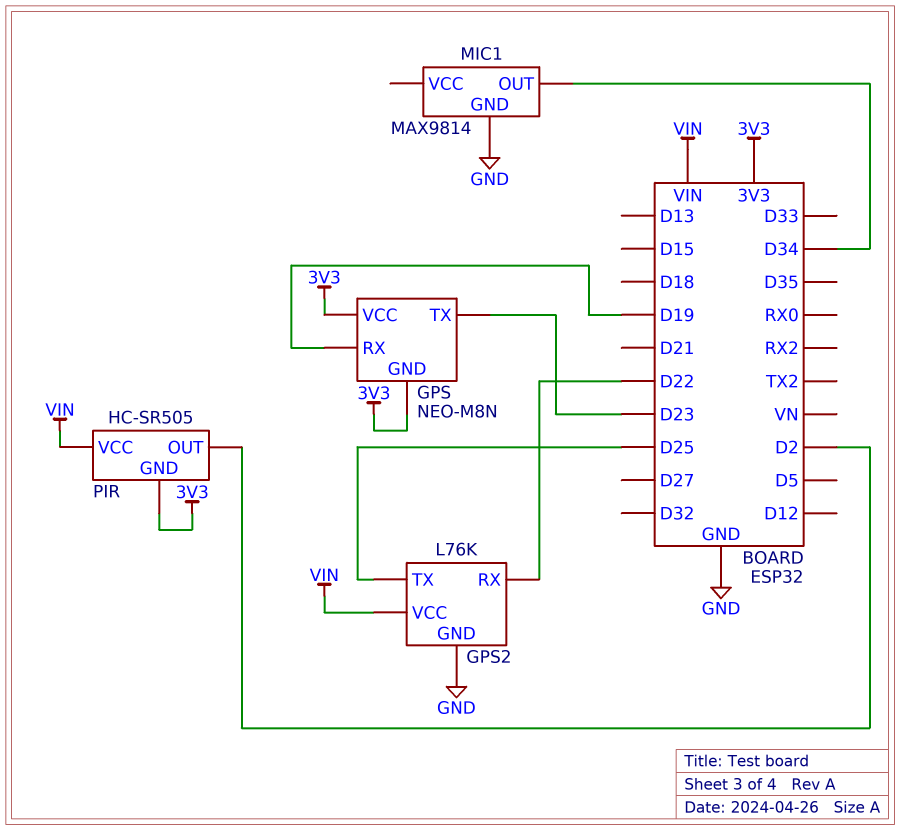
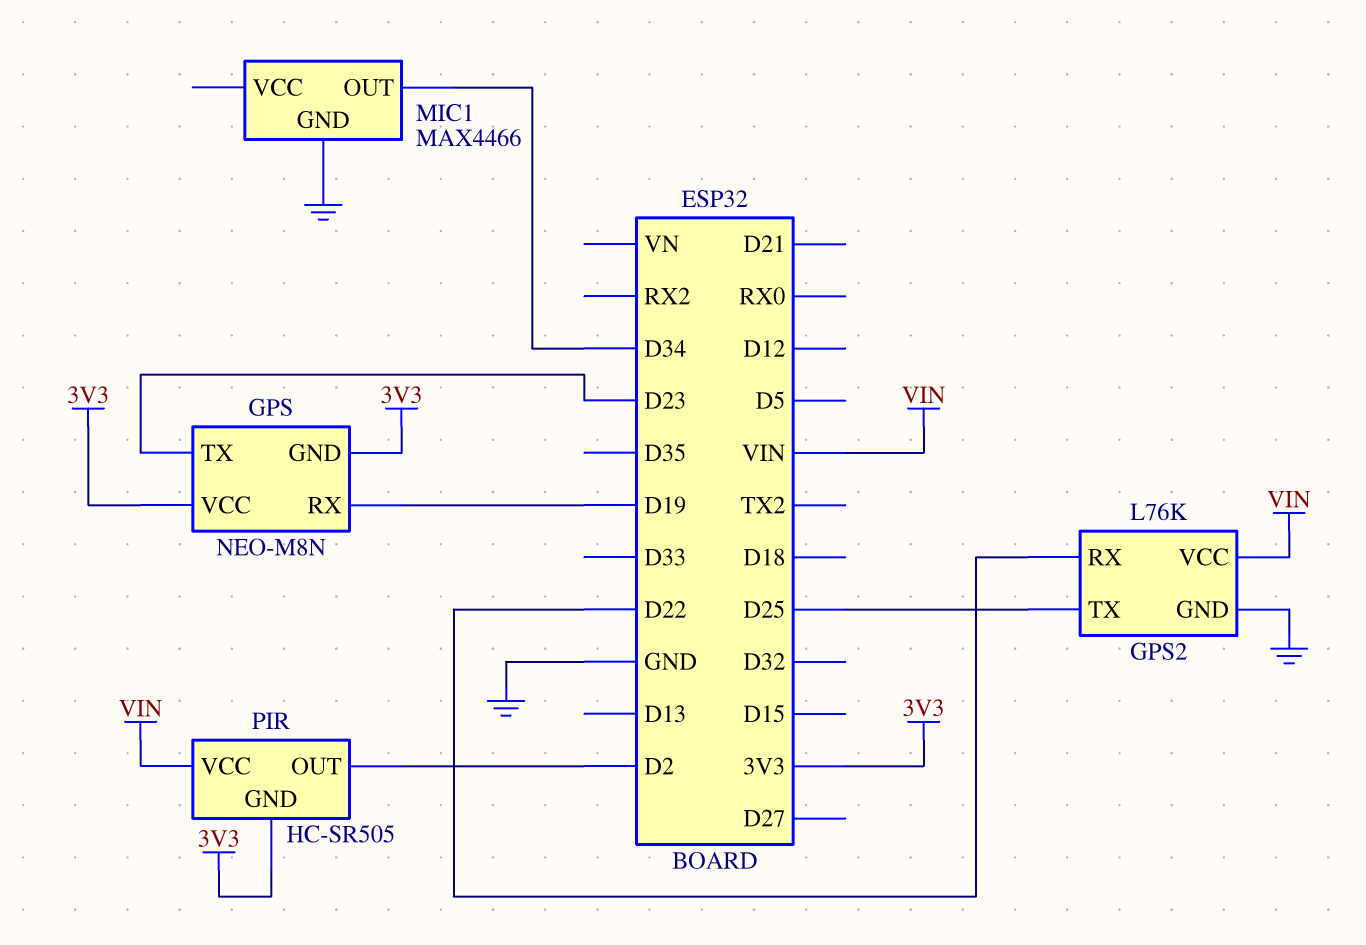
MIC1: MAX9814 -> MAX4466

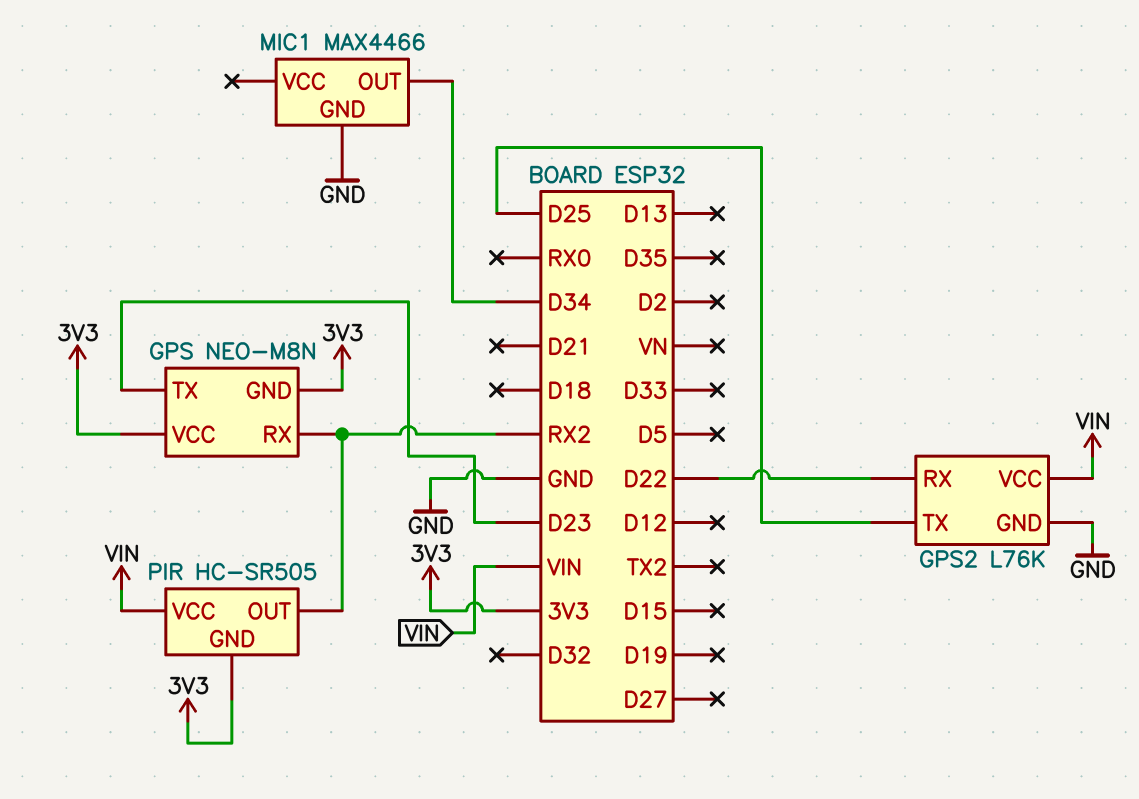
GPS pin RX: D19 -> RX2
PIR pin OUT: D2 -> RX2

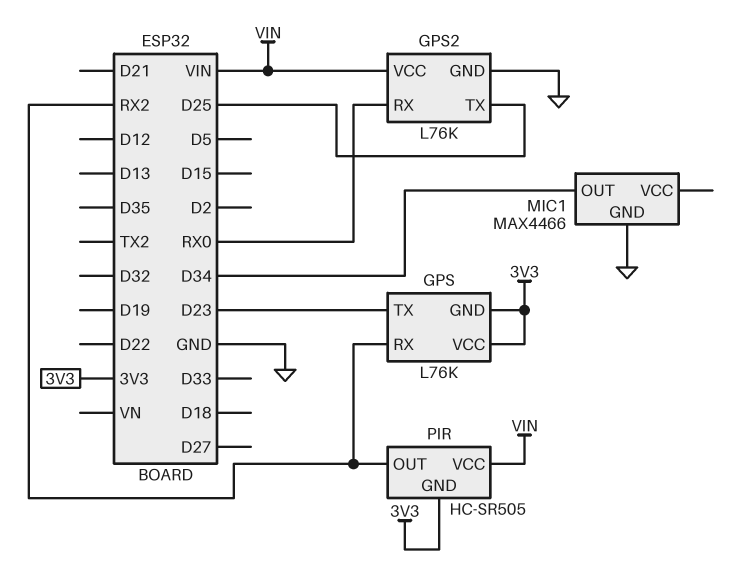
GPS: NEO-M8N -> L76K
GPS2 pin RX: D22 -> RX0

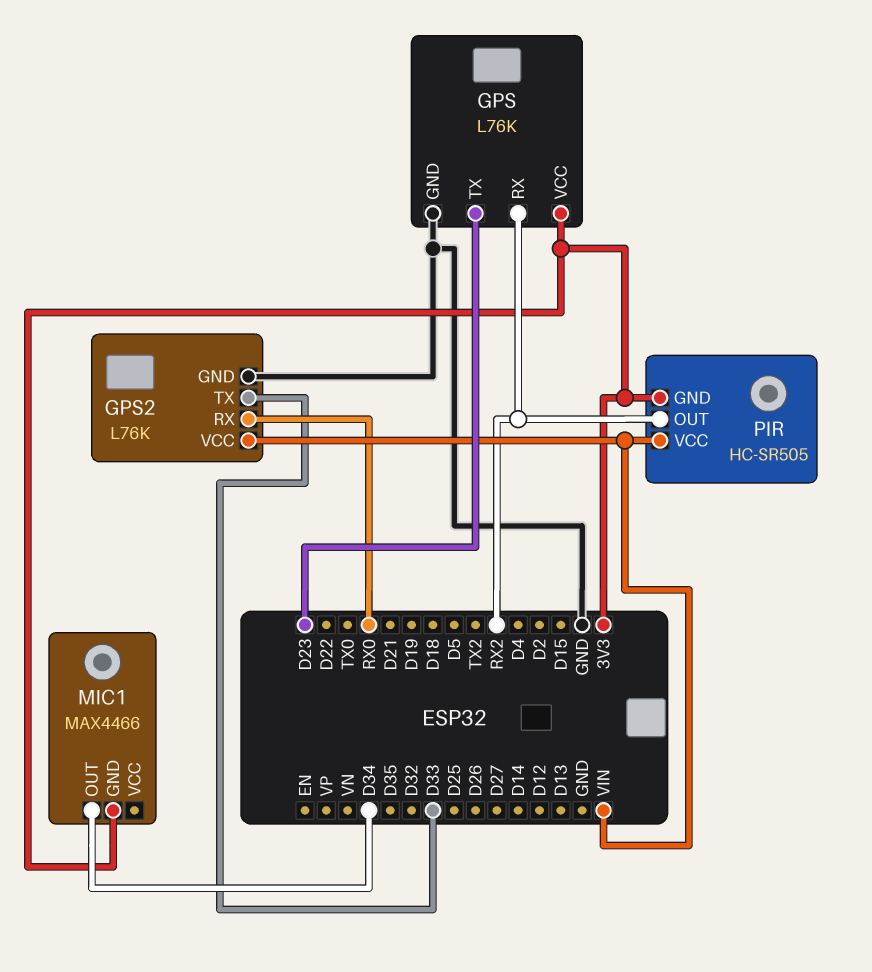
GPS pin GND: 3V3 -> GND
GPS2 pin TX: D25 -> D33
MIC1 pin GND: GND -> 3V3

